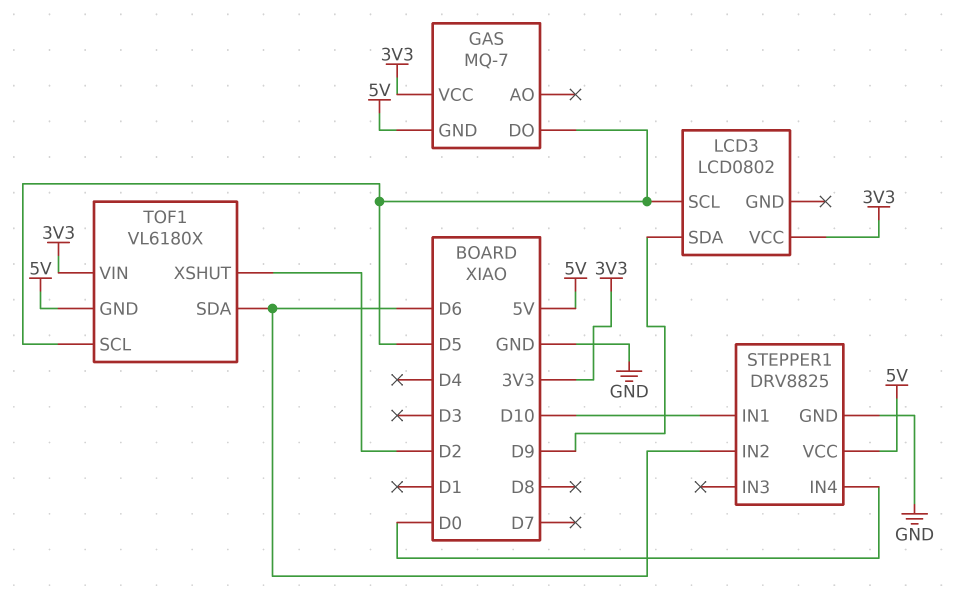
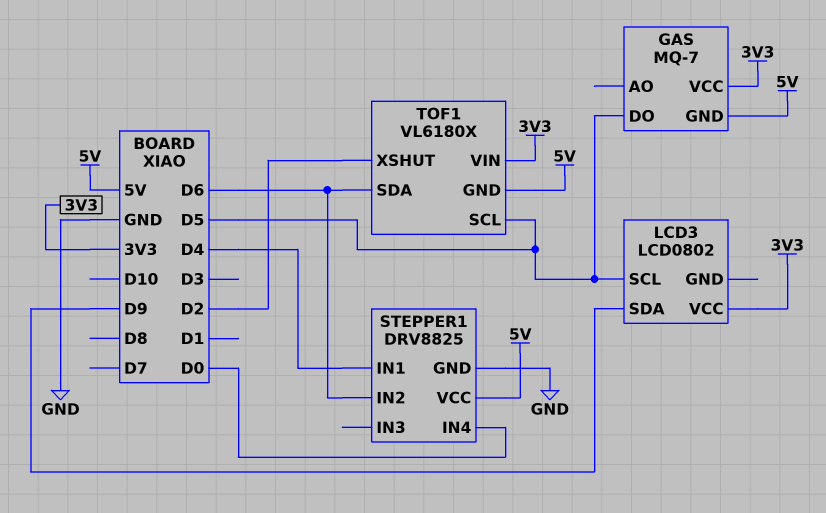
STEPPER1 pin IN1: D10 -> D4

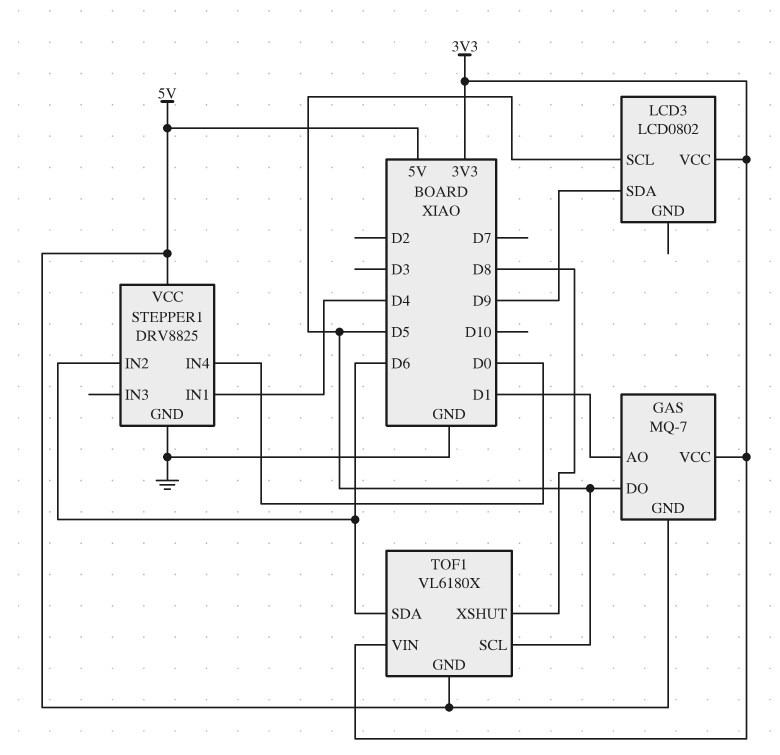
GAS pin AO: none -> D1
TOF1 pin XSHUT: D2 -> D8

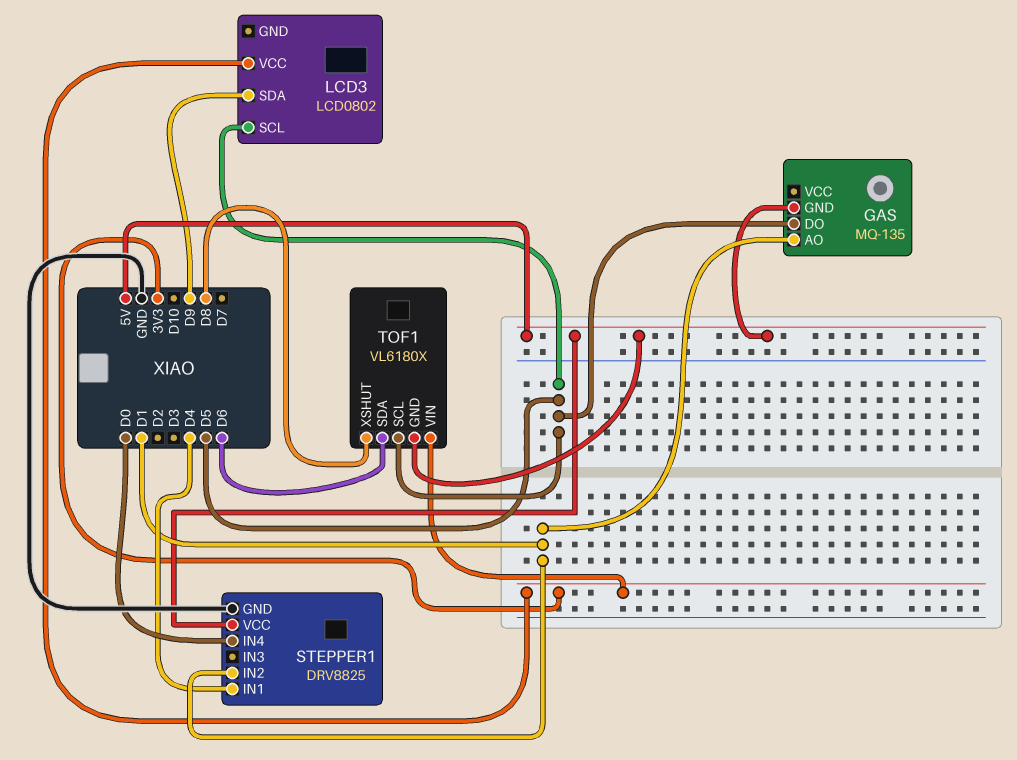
GAS: MQ-7 -> MQ-135
GAS pin VCC: 3V3 -> none
STEPPER1 pin IN2: D6 -> D1

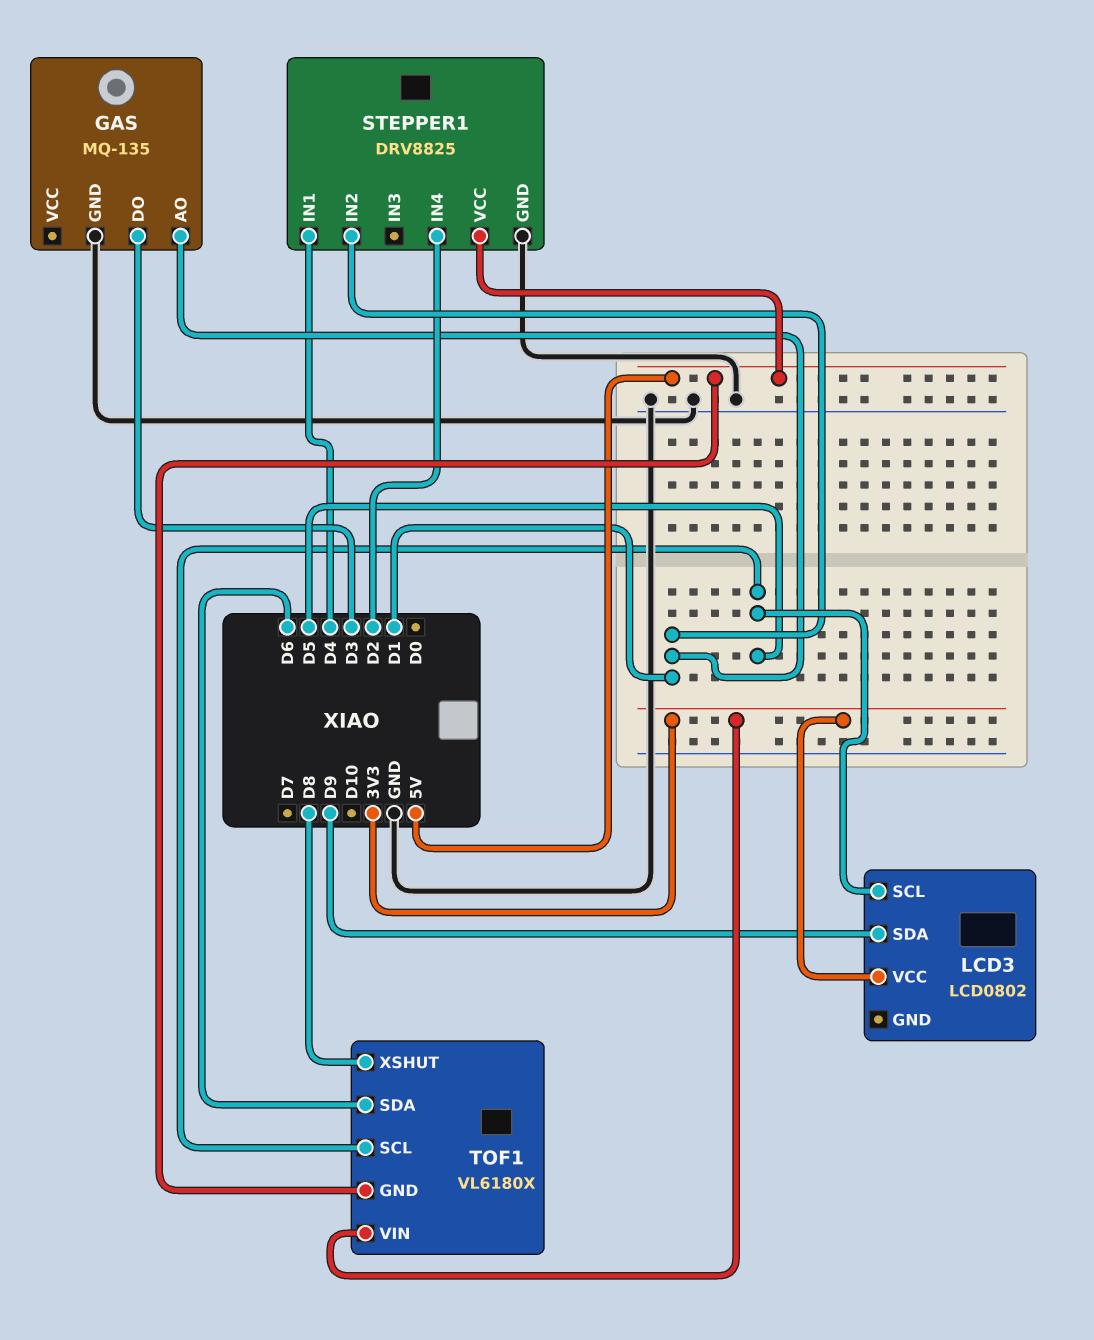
GAS pin DO: D5 -> D3
GAS pin GND: 5V -> GND
STEPPER1 pin IN4: D0 -> D2

